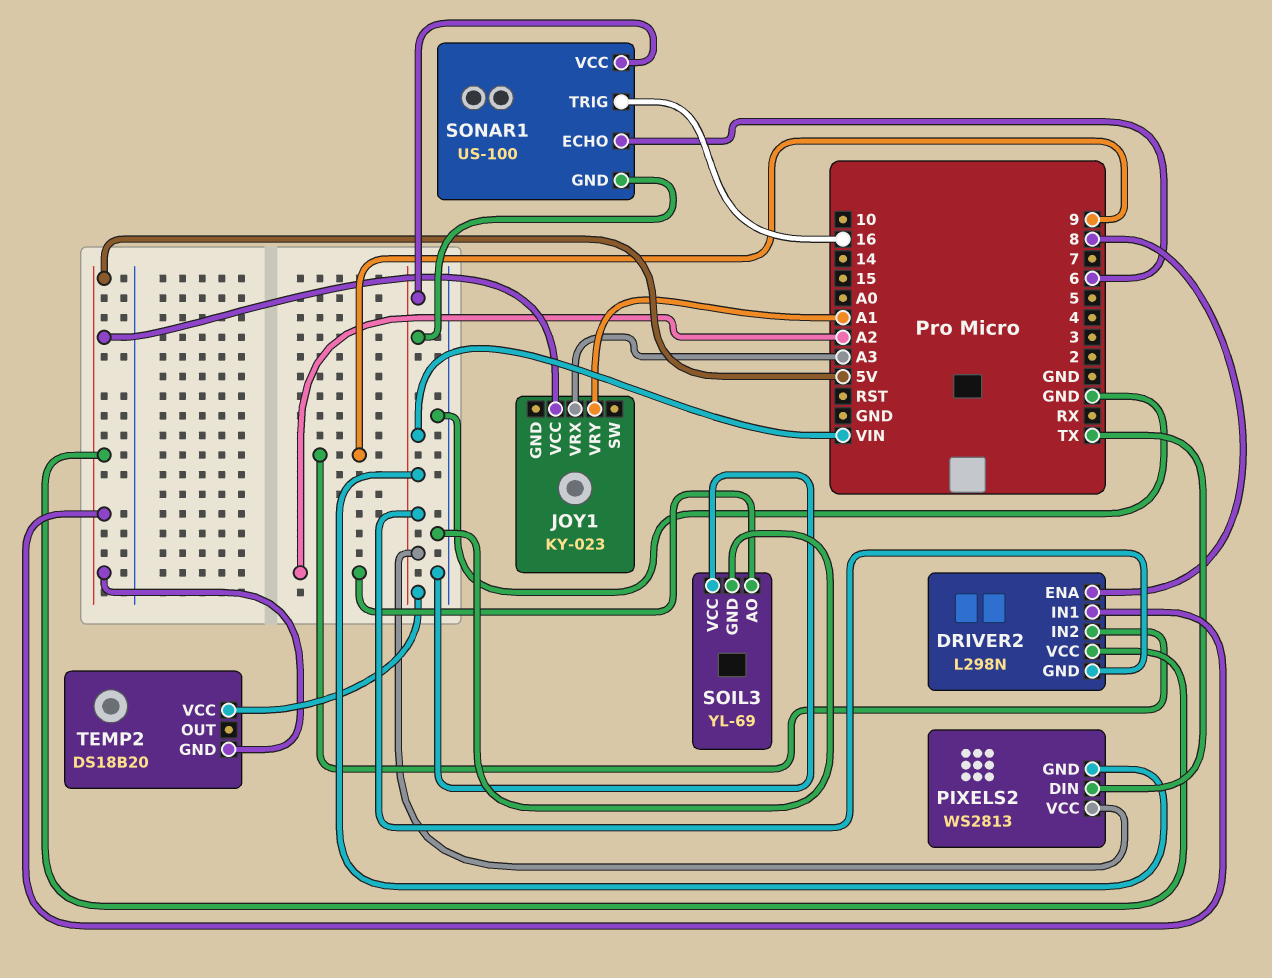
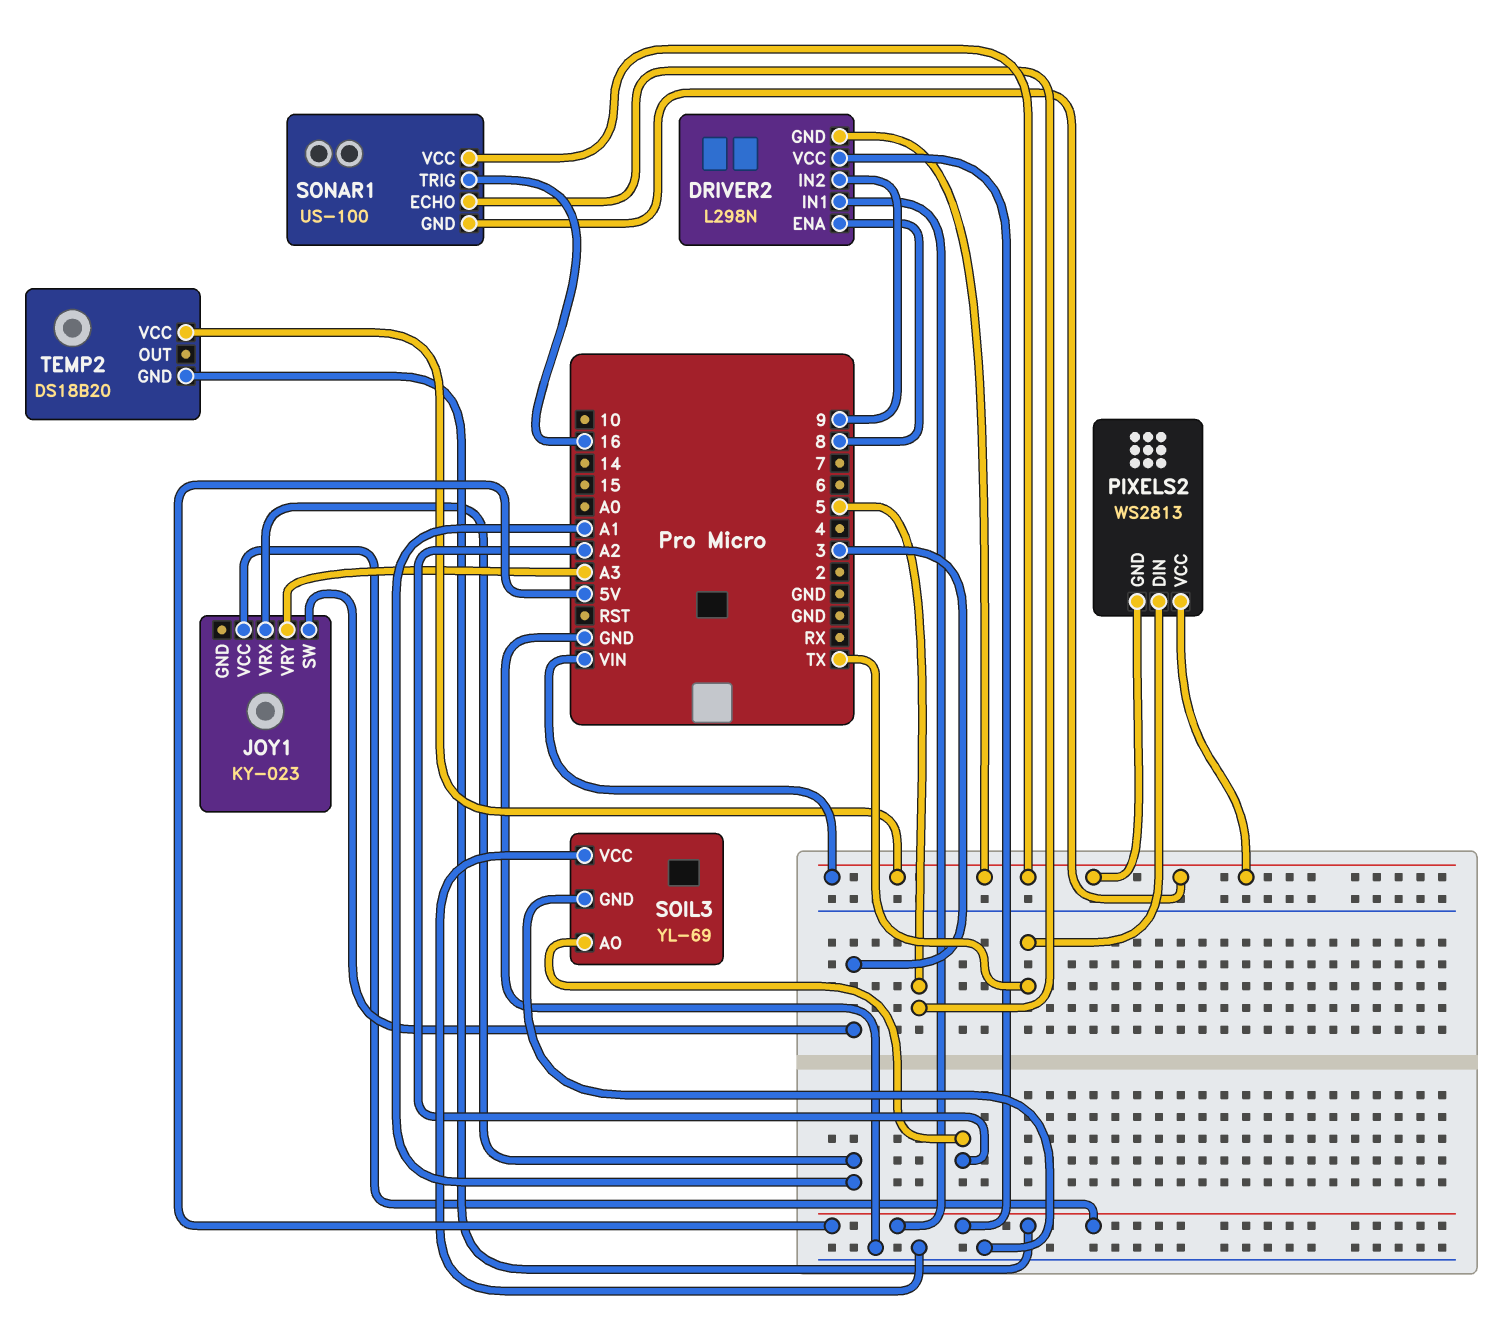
JOY1 pin SW: none -> 3
JOY1 pin VRX: A3 -> A1
JOY1 pin VRY: A1 -> A3
SONAR1 pin ECHO: 6 -> 5

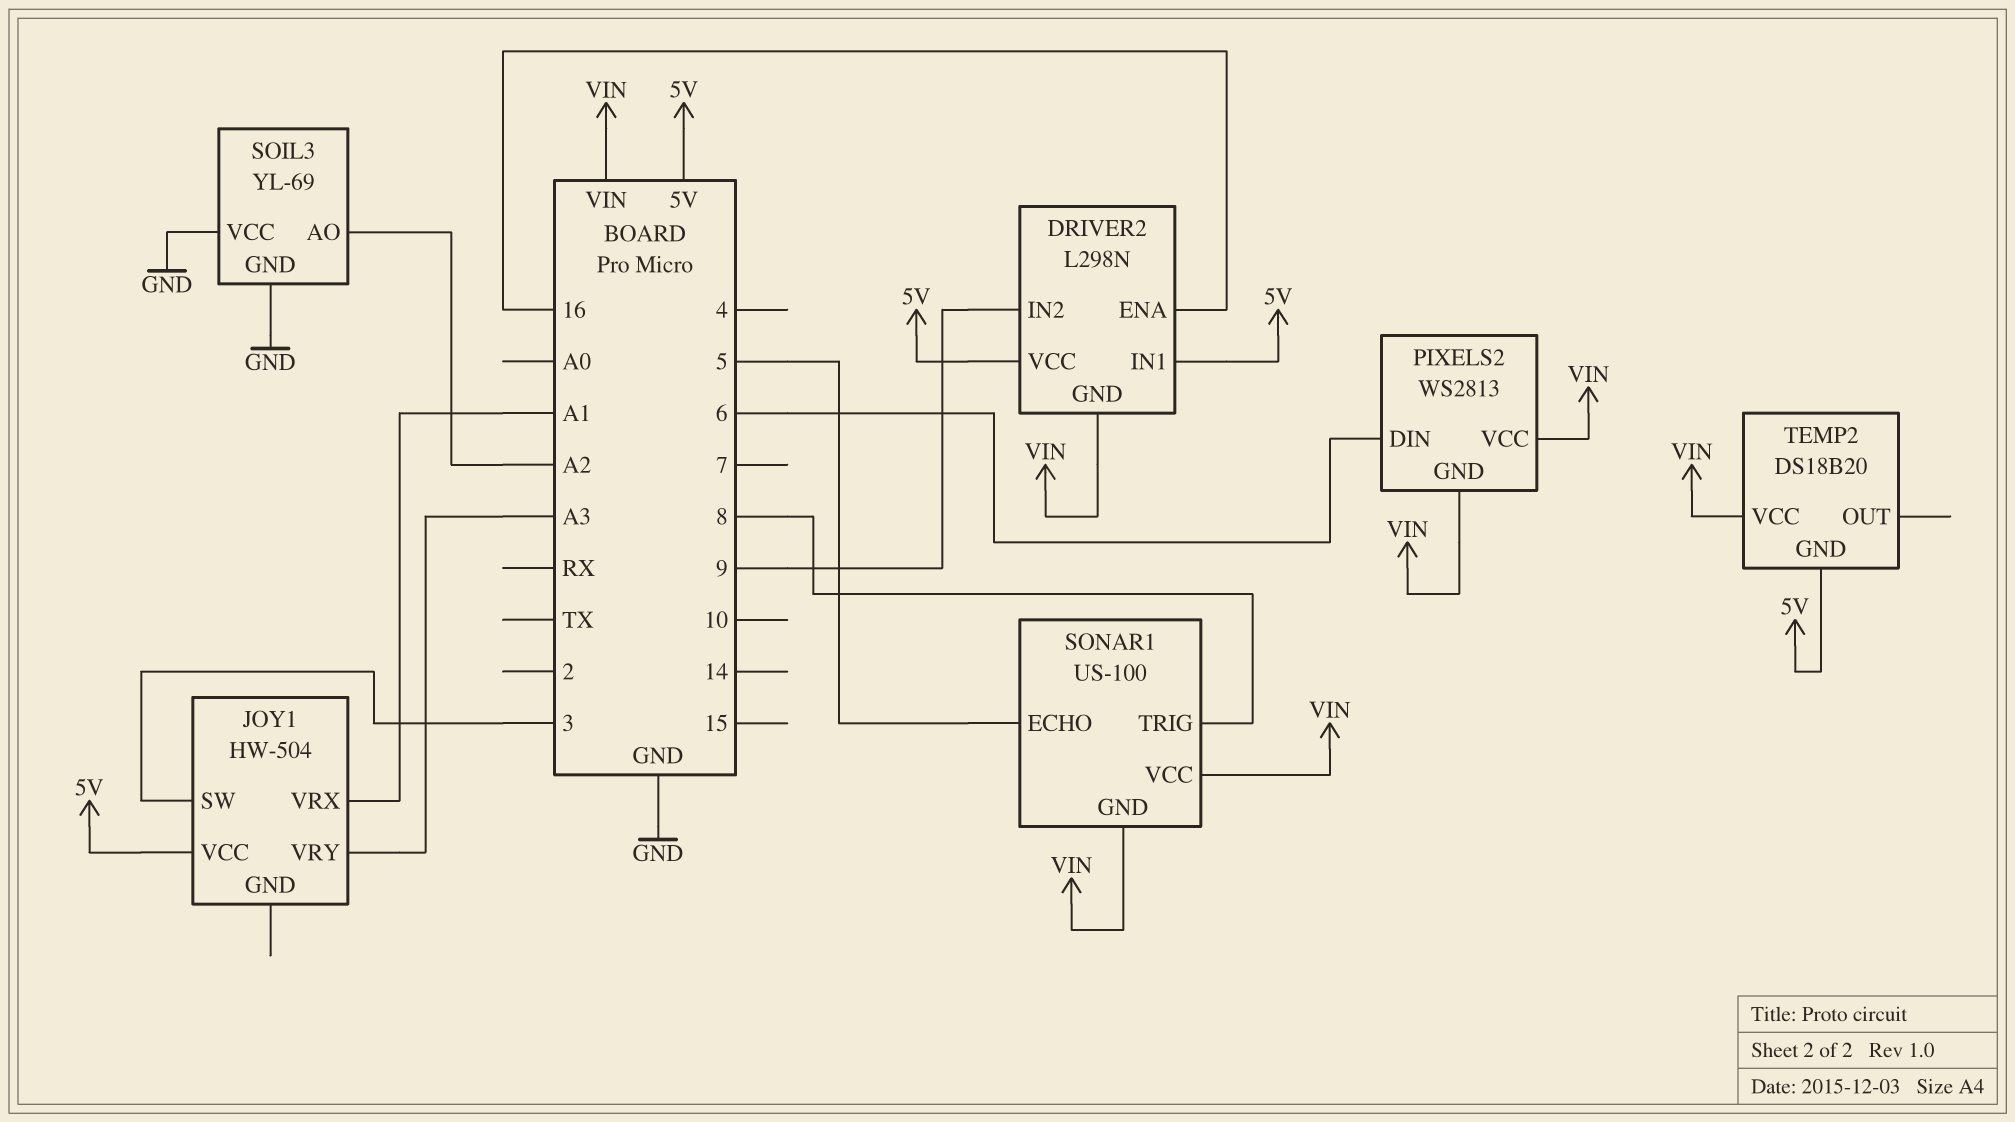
DRIVER2 pin ENA: 8 -> 16
JOY1: KY-023 -> HW-504
PIXELS2 pin DIN: TX -> 6
SONAR1 pin TRIG: 16 -> 8

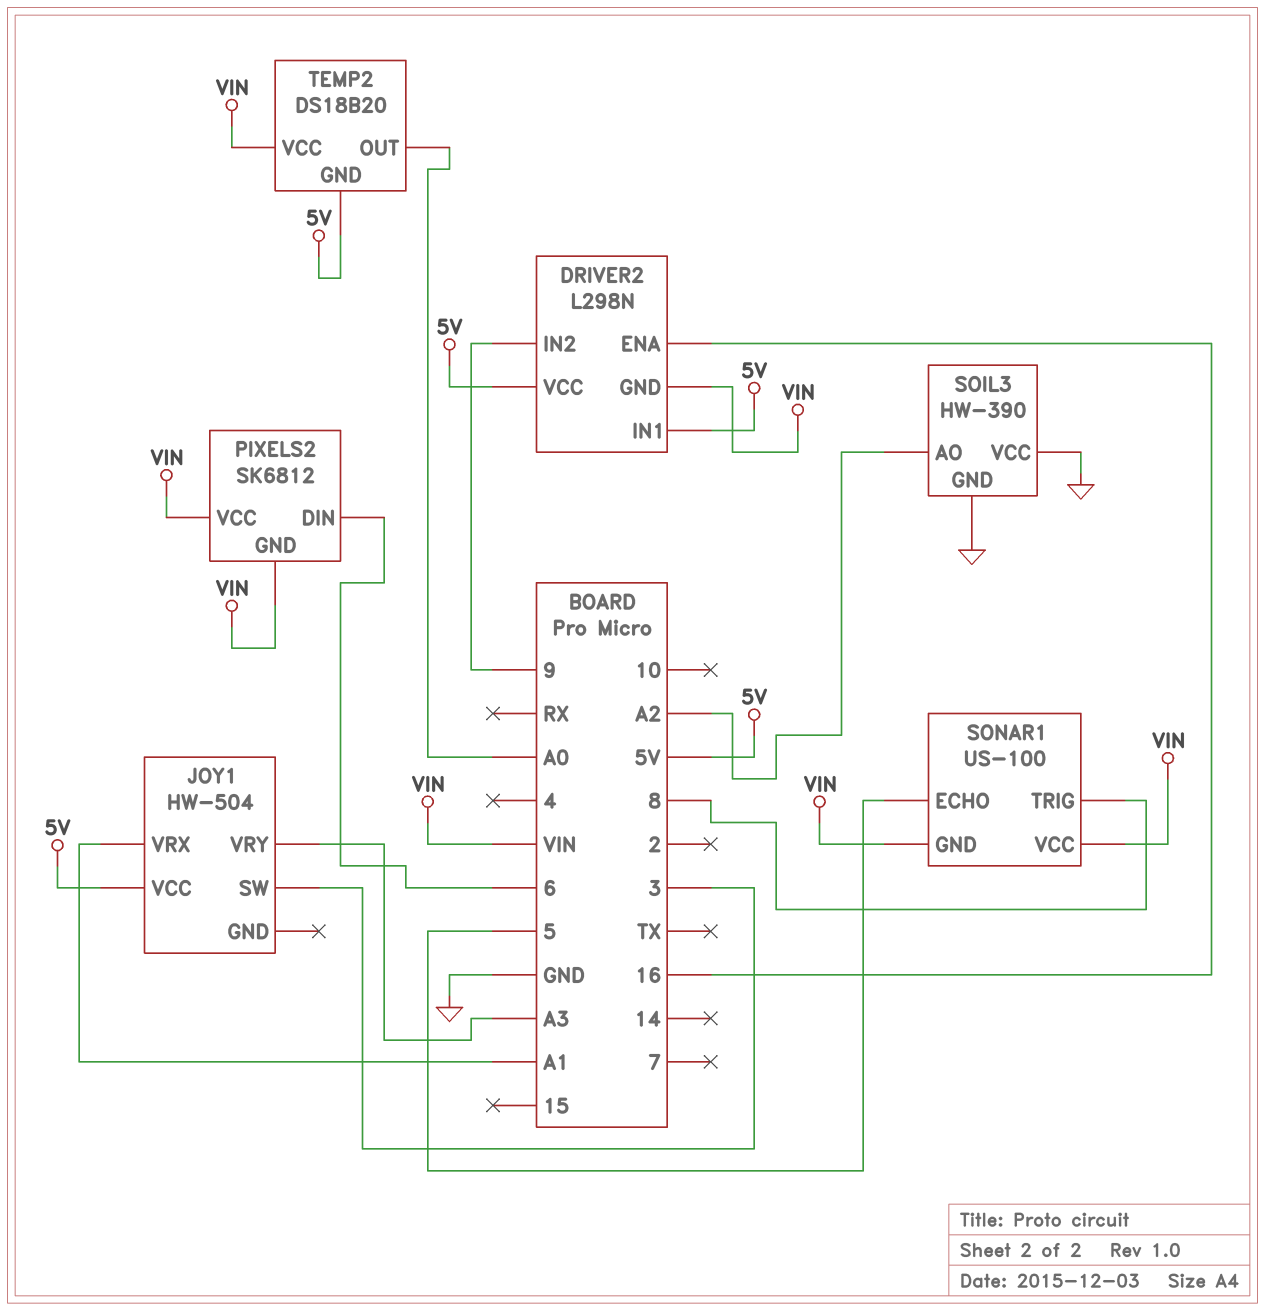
PIXELS2: WS2813 -> SK6812
SOIL3: YL-69 -> HW-390
TEMP2 pin OUT: none -> A0

